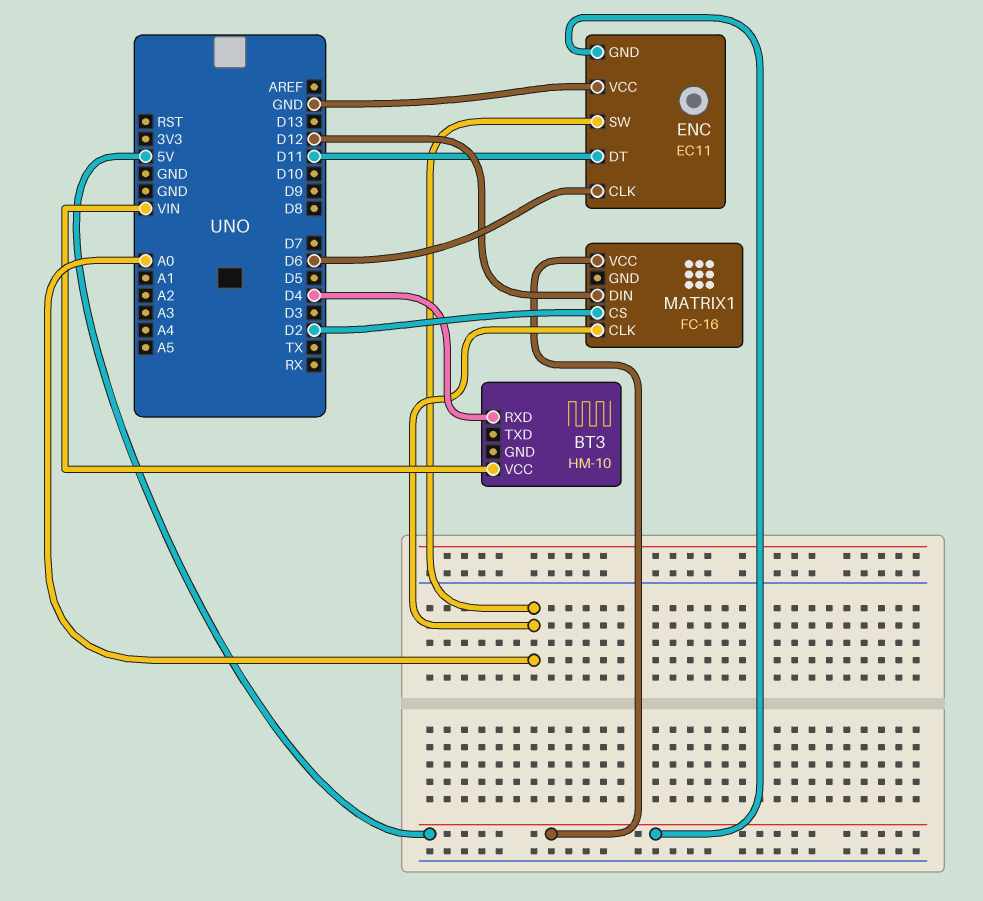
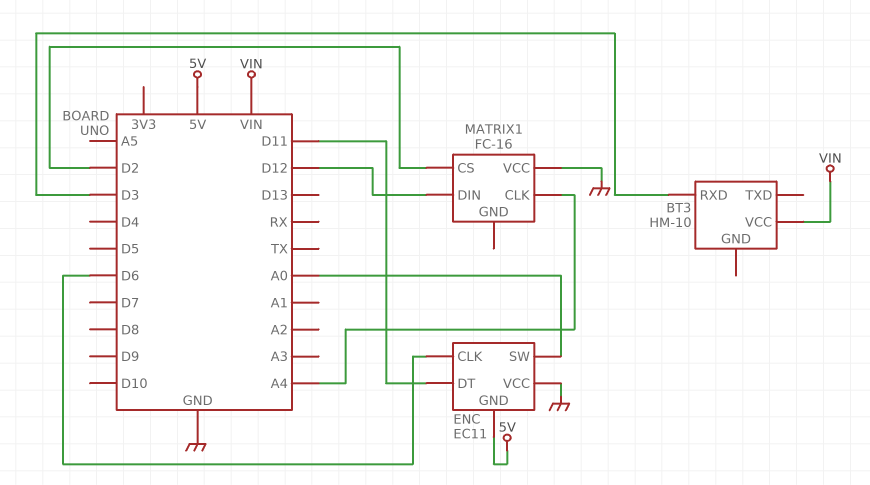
BT3 pin RXD: D4 -> D3
MATRIX1 pin CLK: A0 -> A4
MATRIX1 pin VCC: 5V -> GND

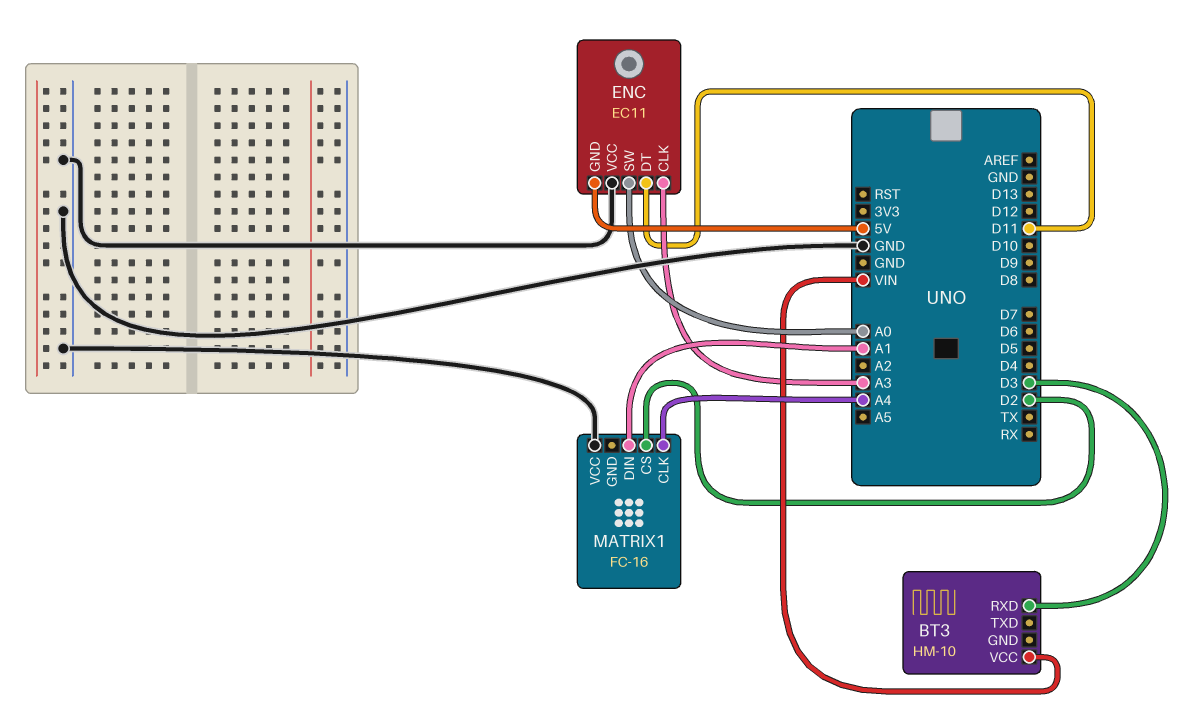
ENC pin CLK: D6 -> A3
MATRIX1 pin DIN: D12 -> A1

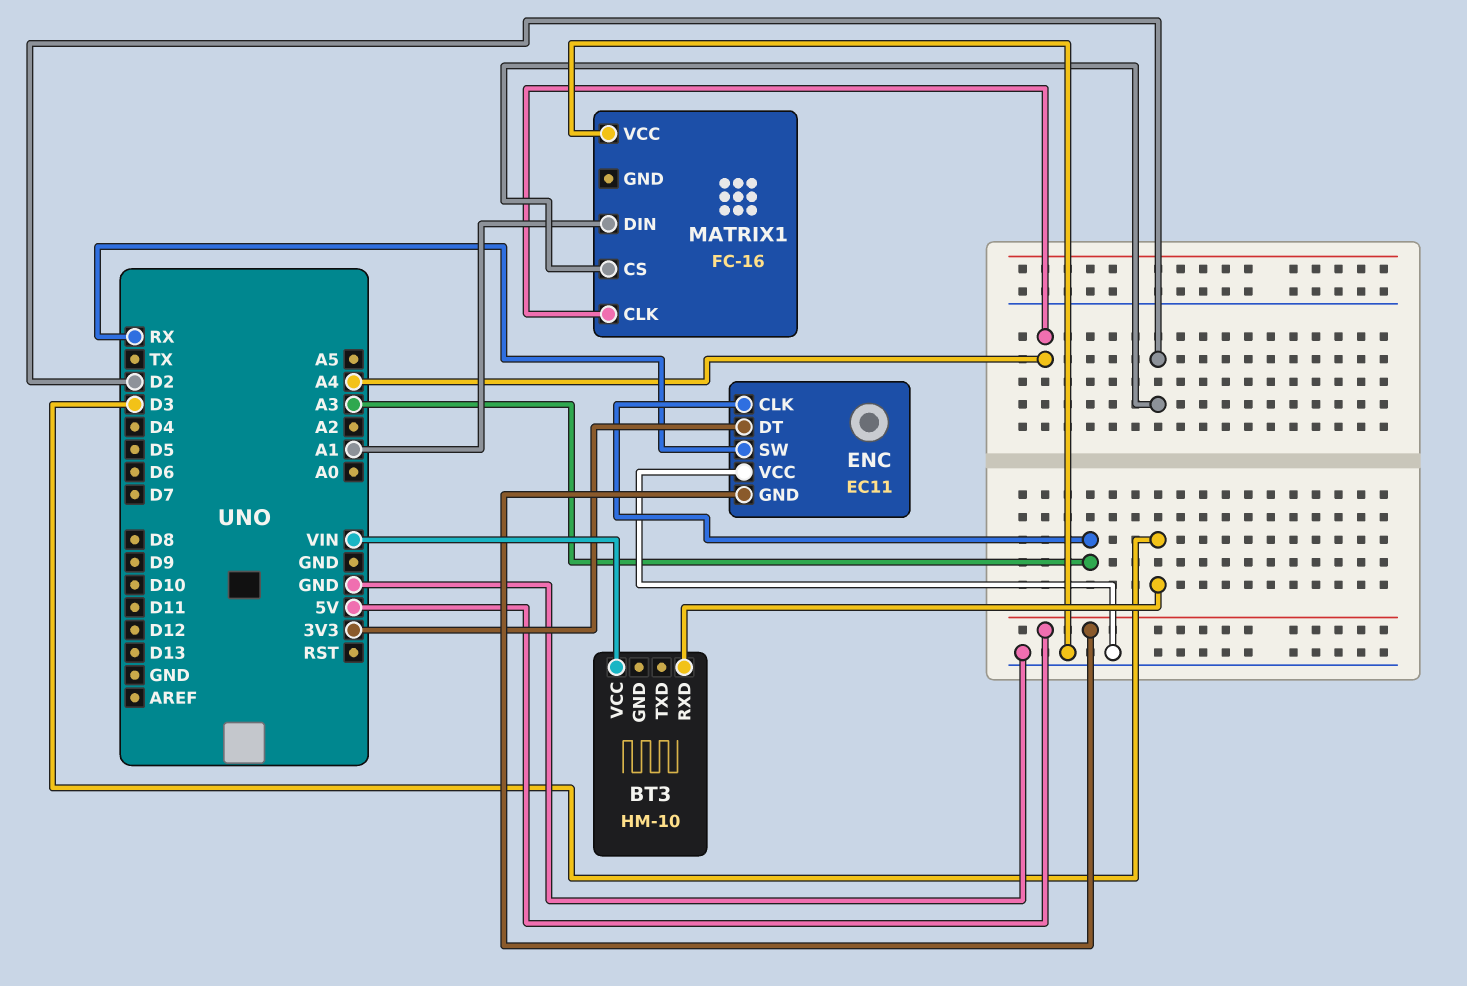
ENC pin DT: D11 -> 3V3
ENC pin SW: A0 -> RX

